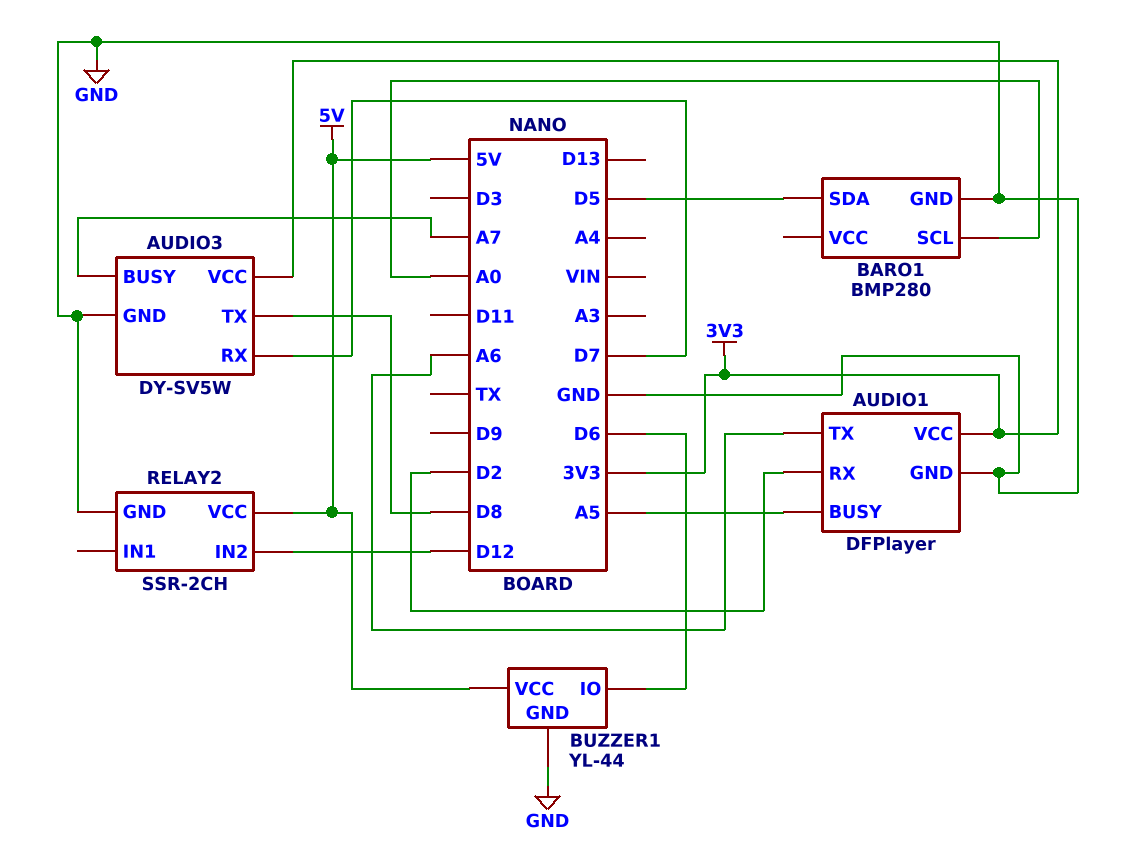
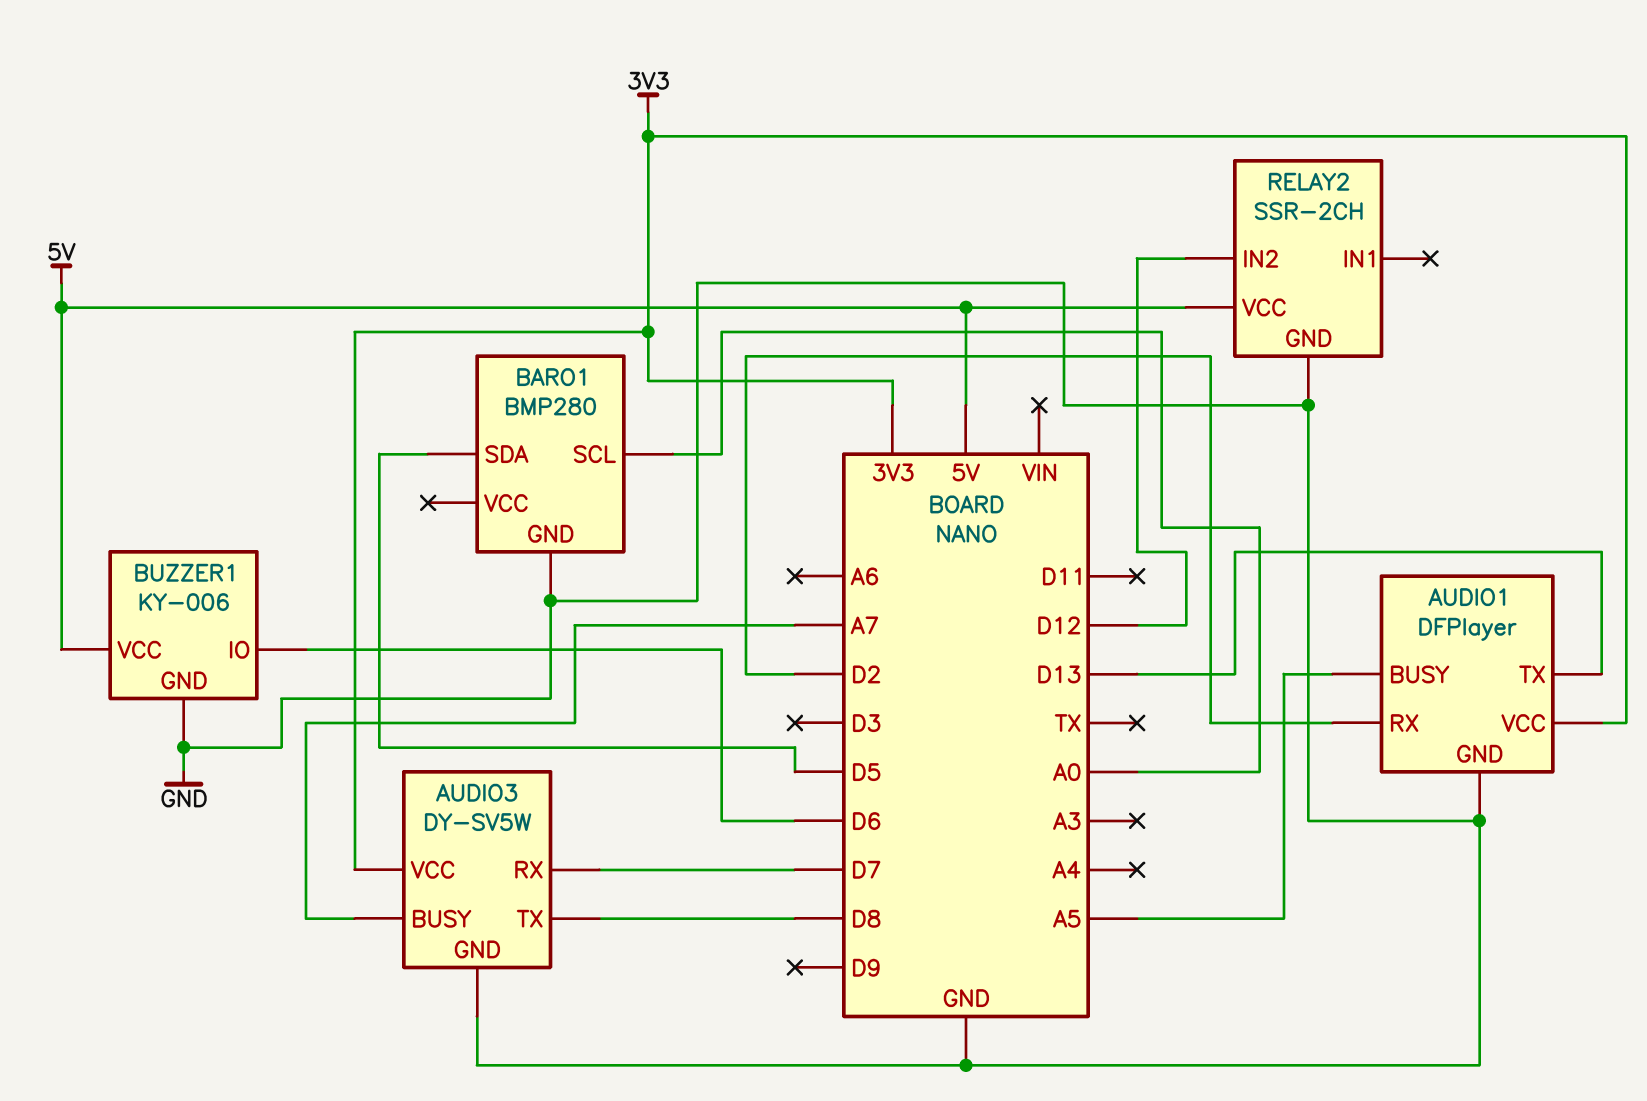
AUDIO1 pin TX: A6 -> D13
BUZZER1: YL-44 -> KY-006

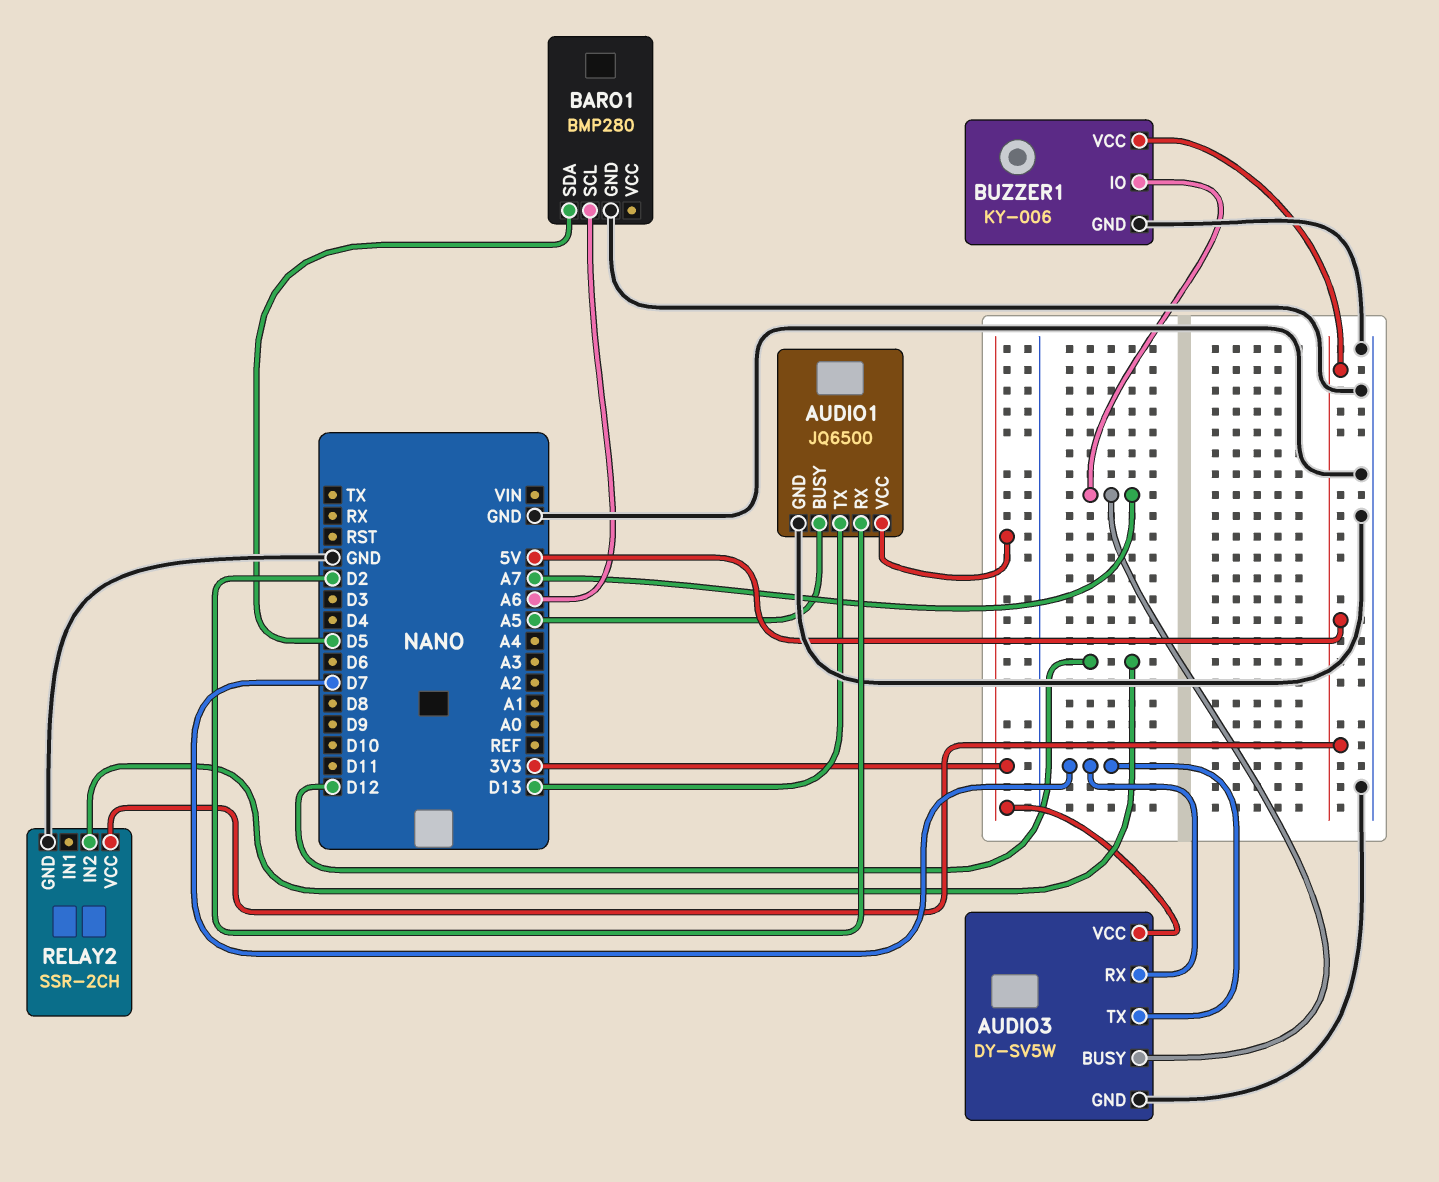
AUDIO1: DFPlayer -> JQ6500
AUDIO3 pin TX: D8 -> D7
BARO1 pin SCL: A0 -> A6
BUZZER1 pin IO: D6 -> A7

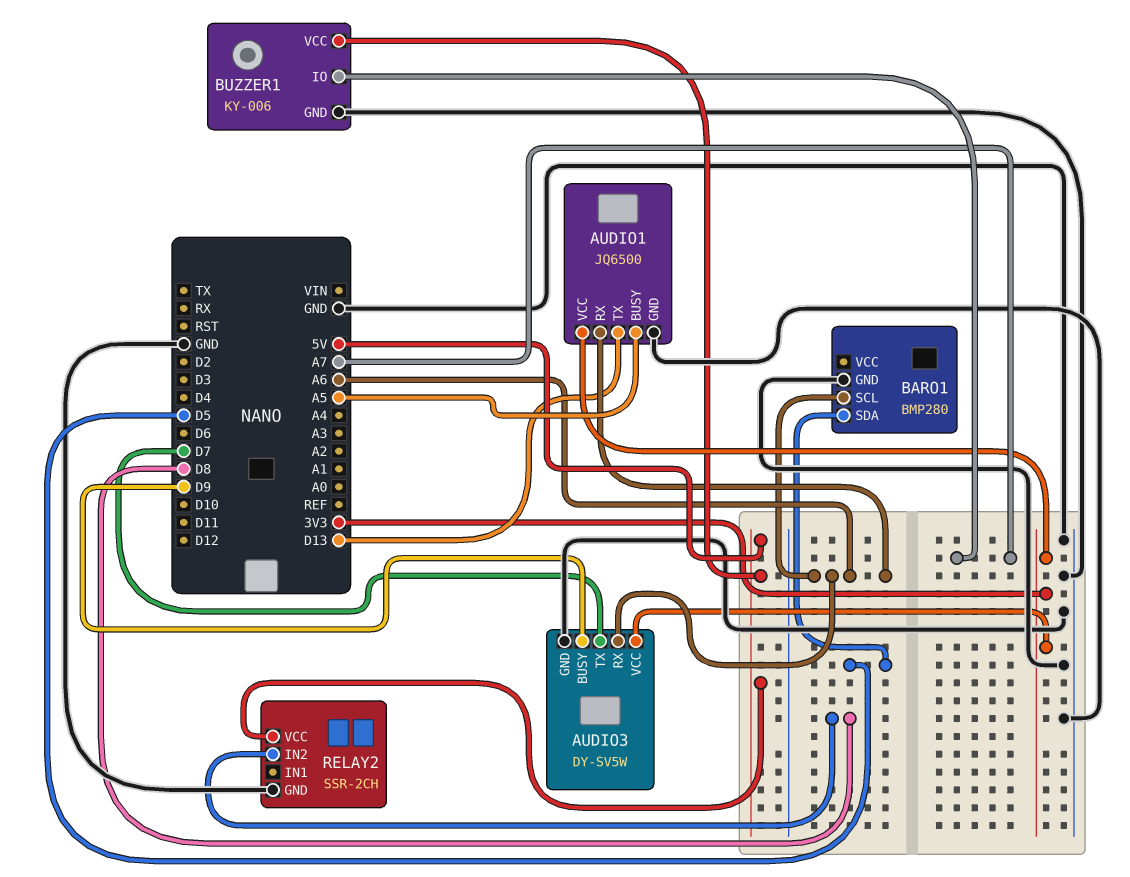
AUDIO1 pin RX: D2 -> A6
AUDIO3 pin BUSY: A7 -> D9
AUDIO3 pin RX: D7 -> A6
RELAY2 pin IN2: D12 -> D8

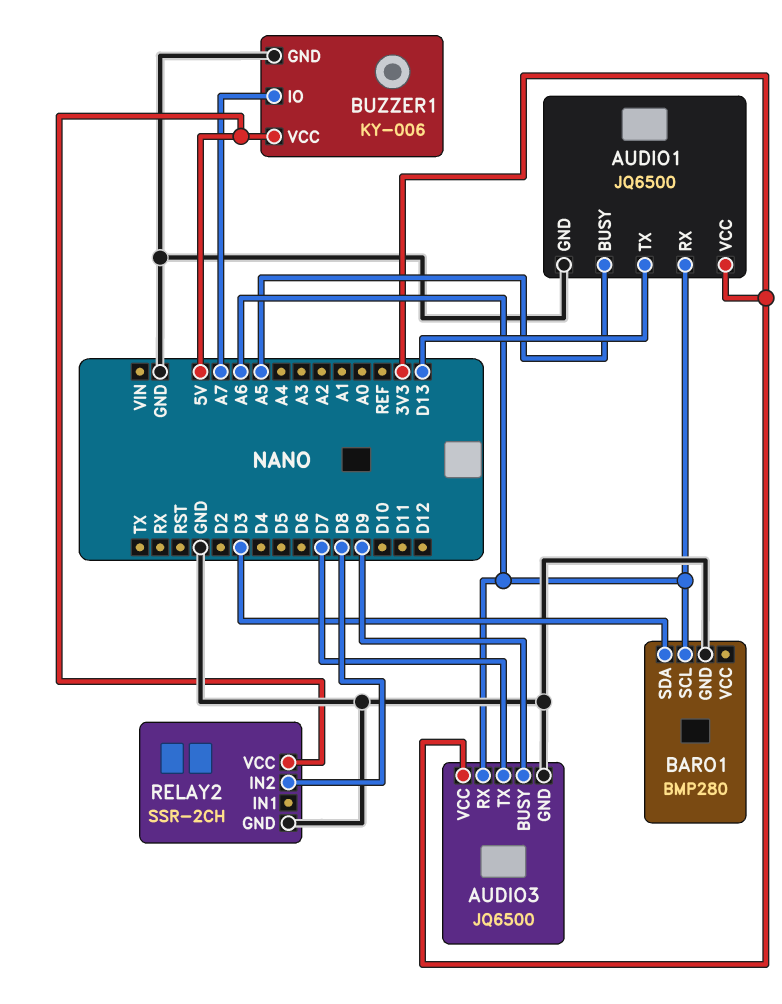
AUDIO3: DY-SV5W -> JQ6500
BARO1 pin SDA: D5 -> D3

